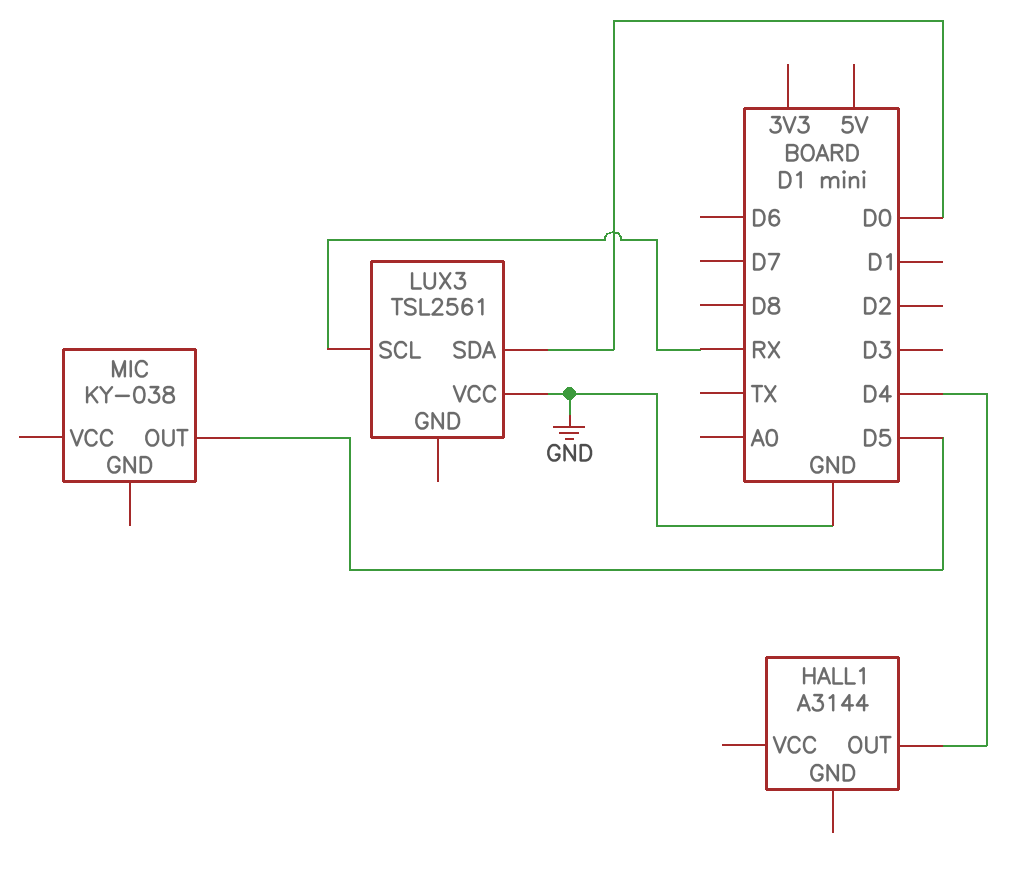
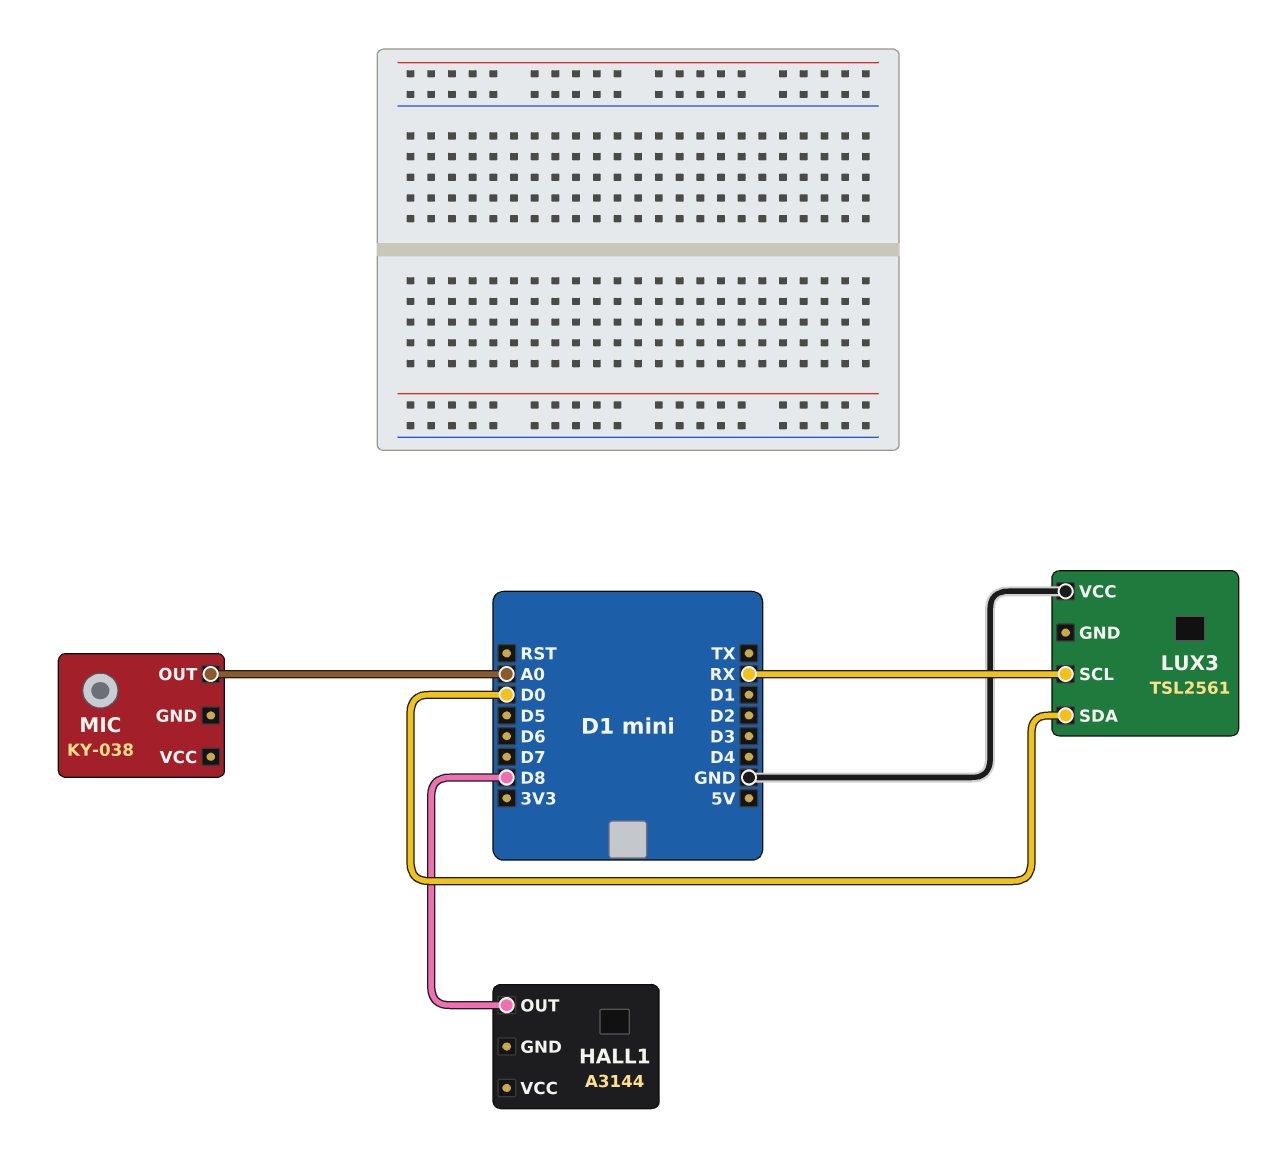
HALL1 pin OUT: D4 -> D8
MIC pin OUT: D5 -> A0

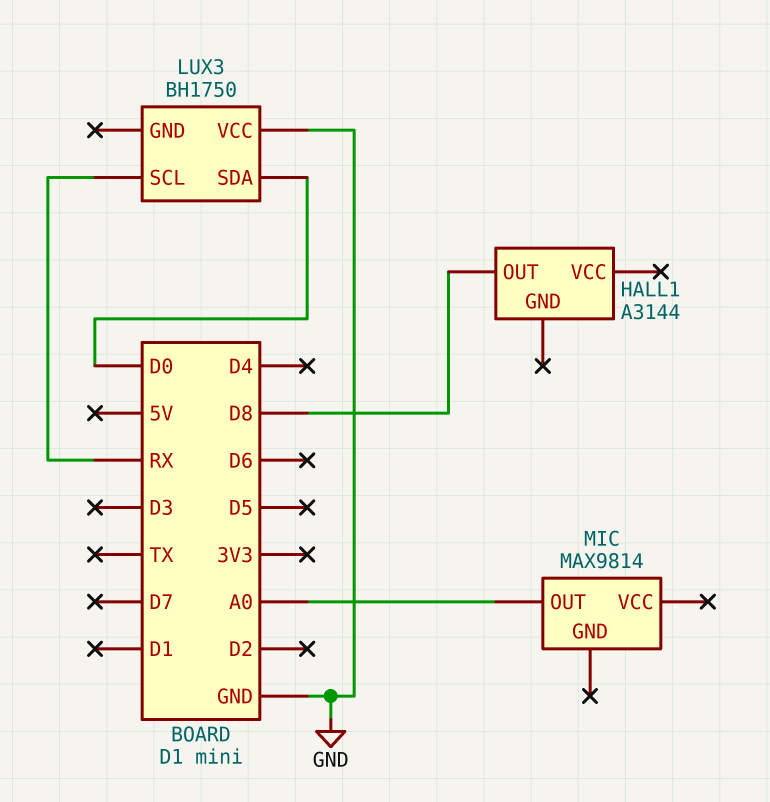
LUX3: TSL2561 -> BH1750
MIC: KY-038 -> MAX9814

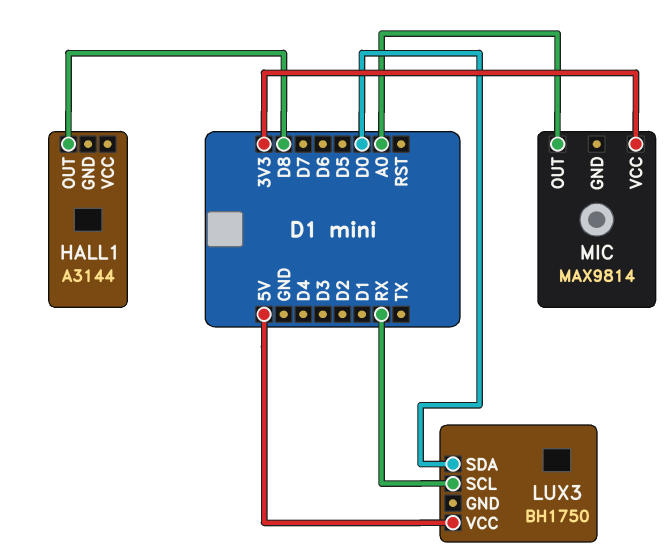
LUX3 pin VCC: GND -> 5V
MIC pin VCC: none -> 3V3

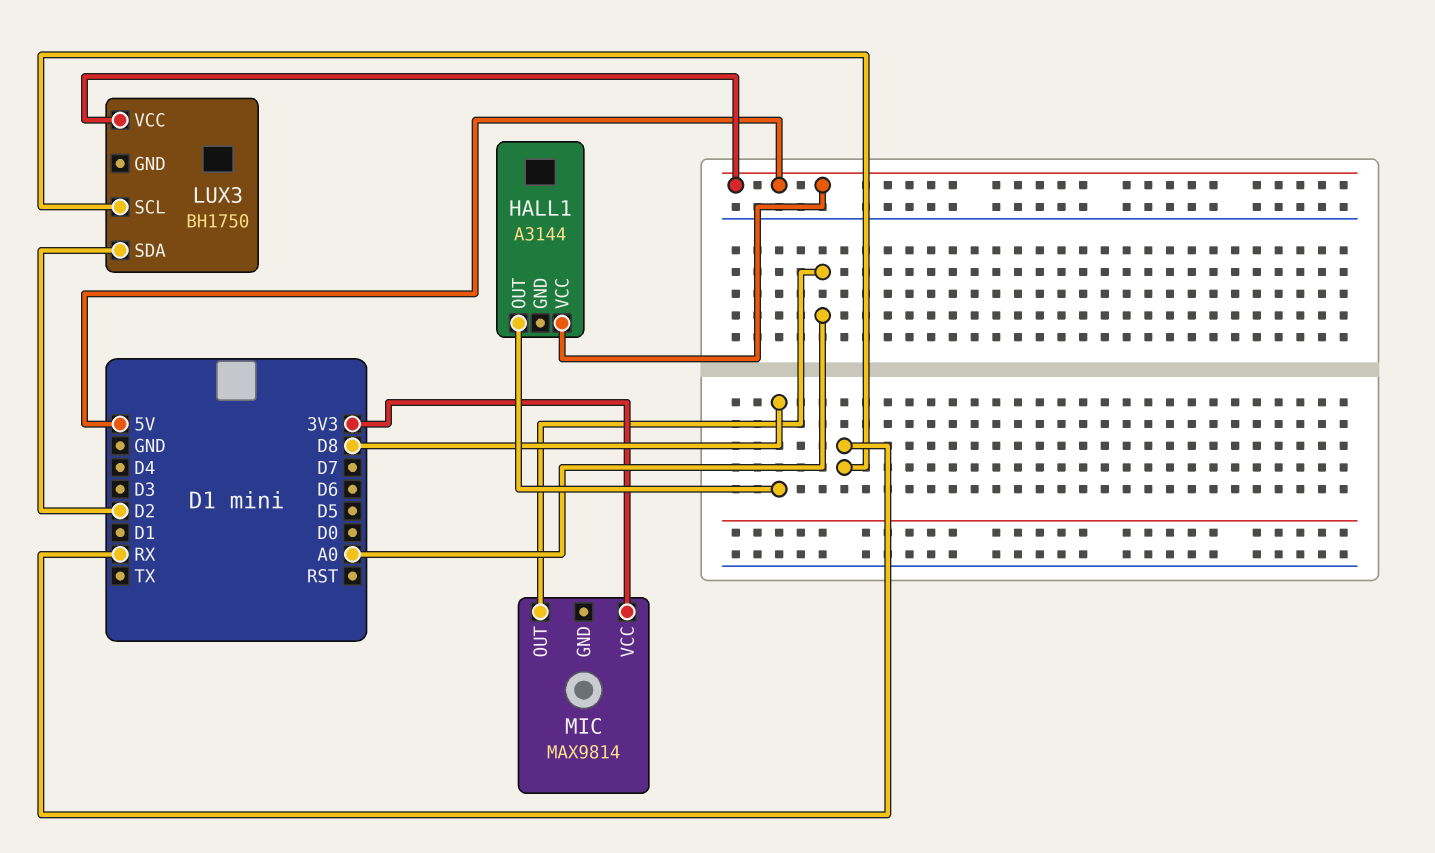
HALL1 pin VCC: none -> 5V
LUX3 pin SDA: D0 -> D2

